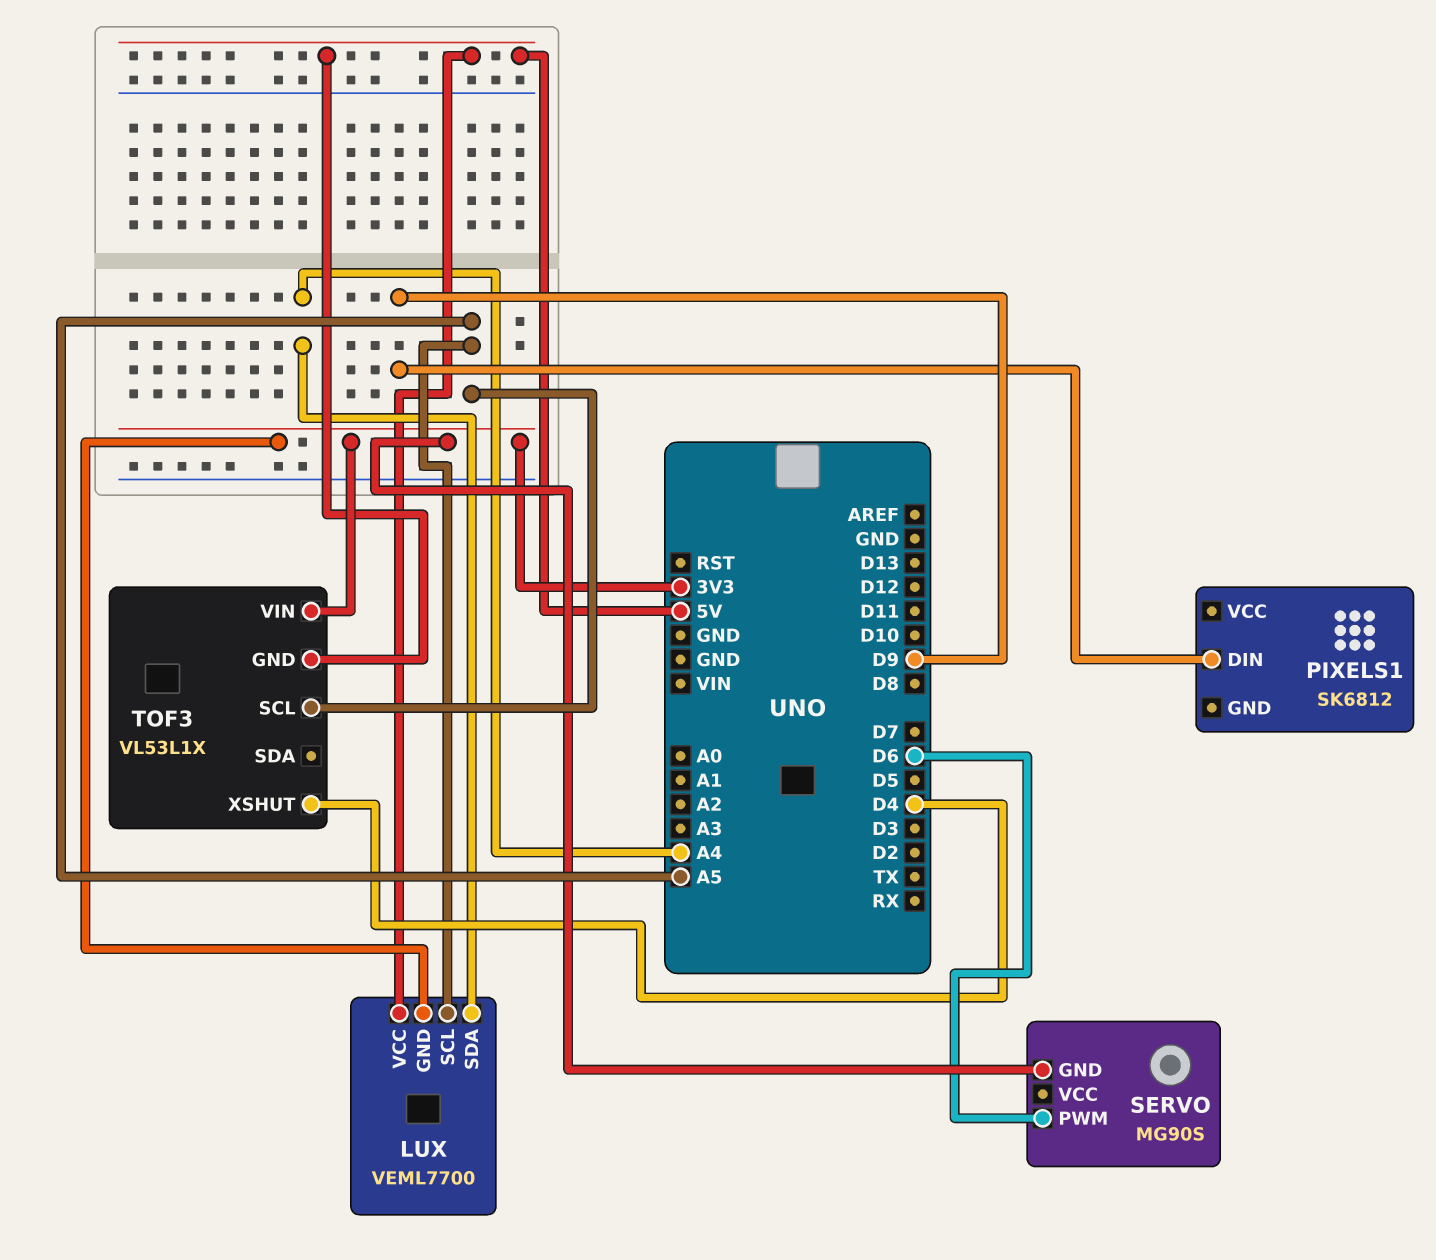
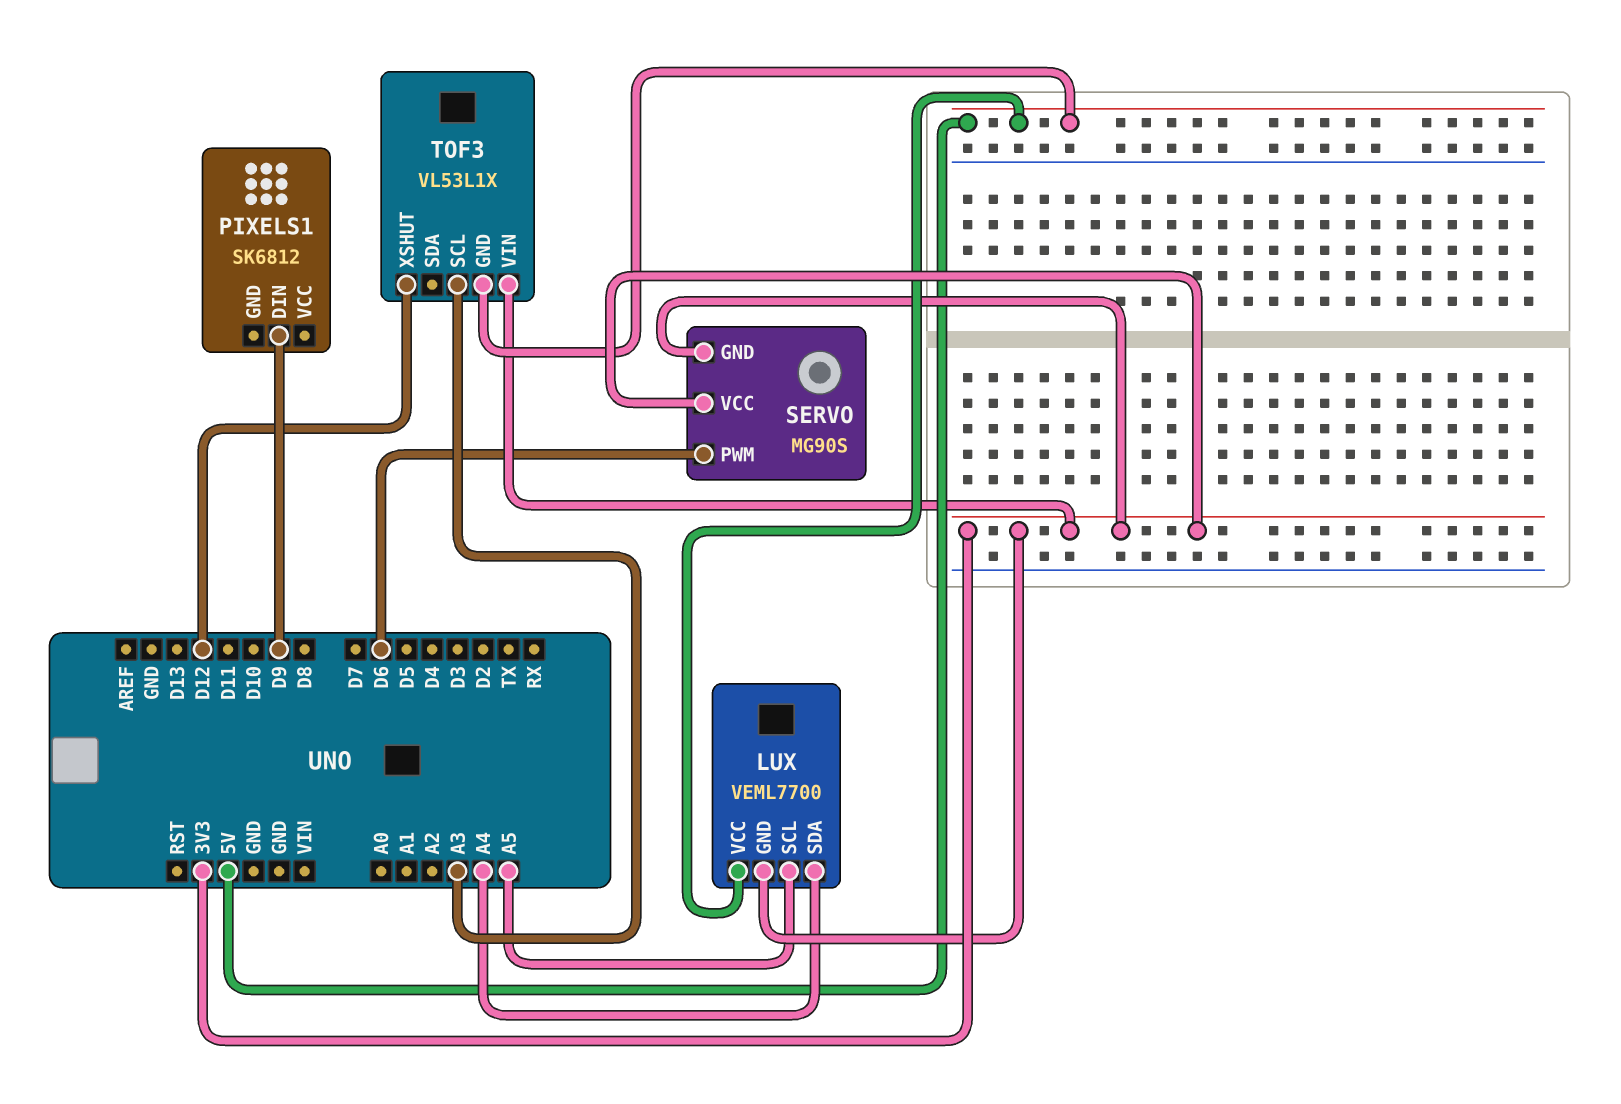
SERVO pin VCC: none -> 3V3
TOF3 pin SCL: A5 -> A3
TOF3 pin XSHUT: D4 -> D12

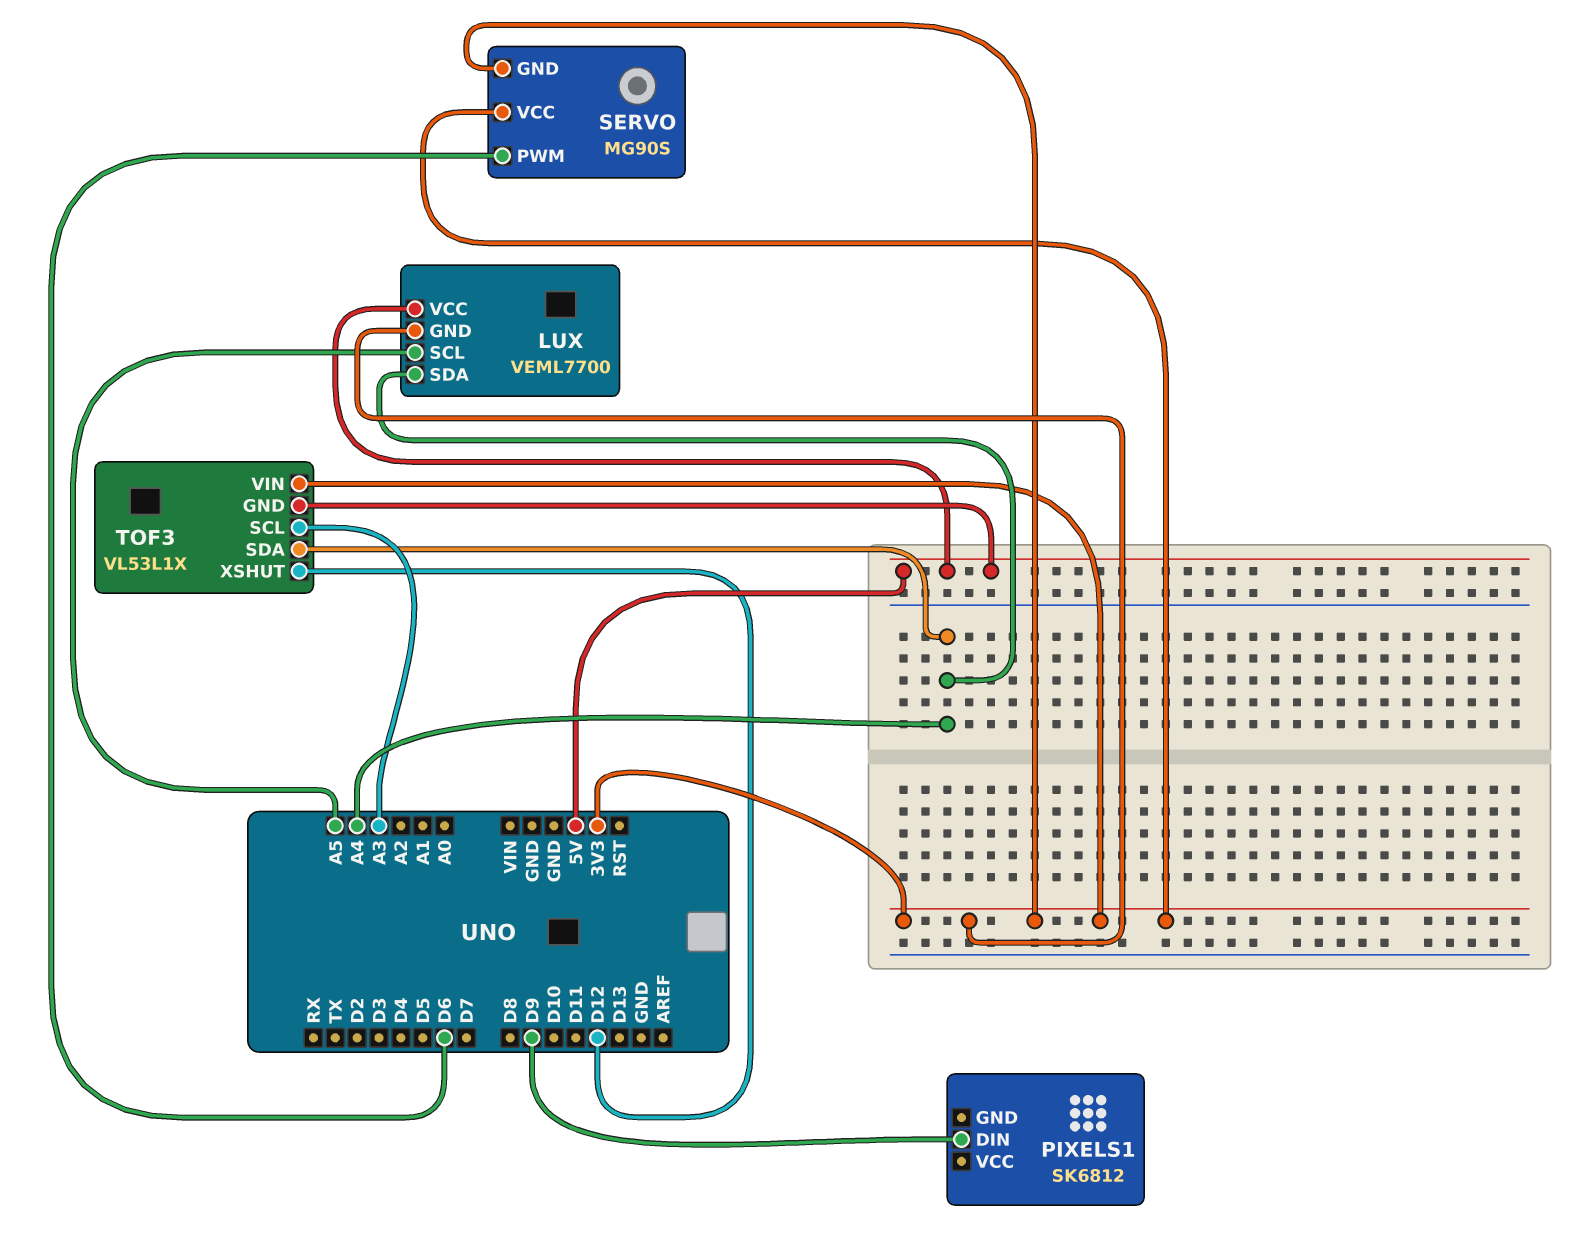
TOF3 pin SDA: none -> A4

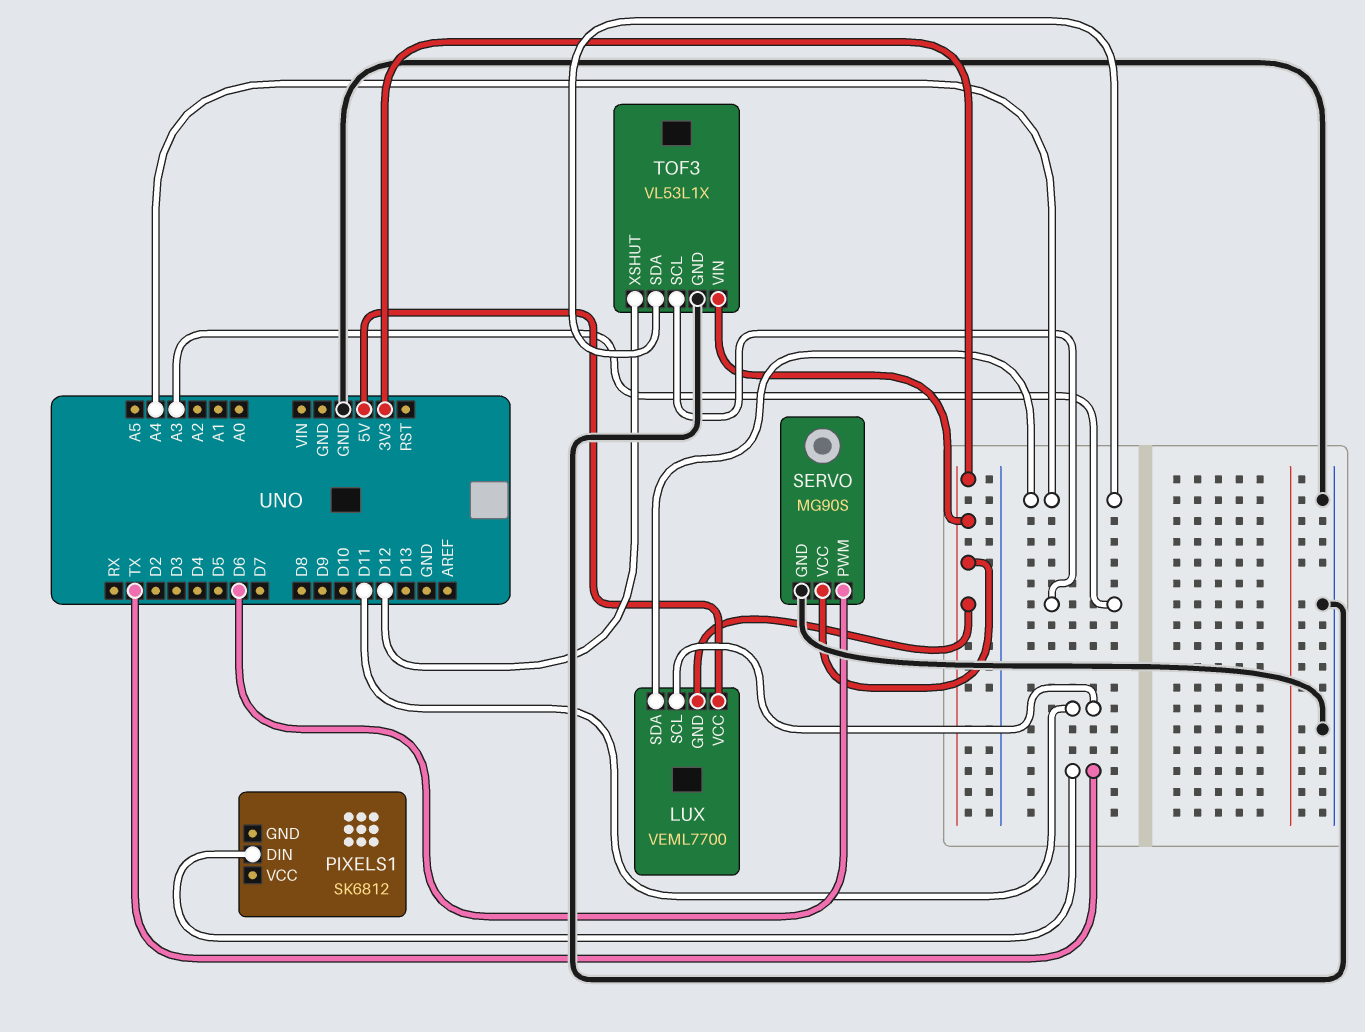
LUX pin SCL: A5 -> D11
PIXELS1 pin DIN: D9 -> TX
SERVO pin GND: 3V3 -> GND
TOF3 pin GND: 5V -> GND

